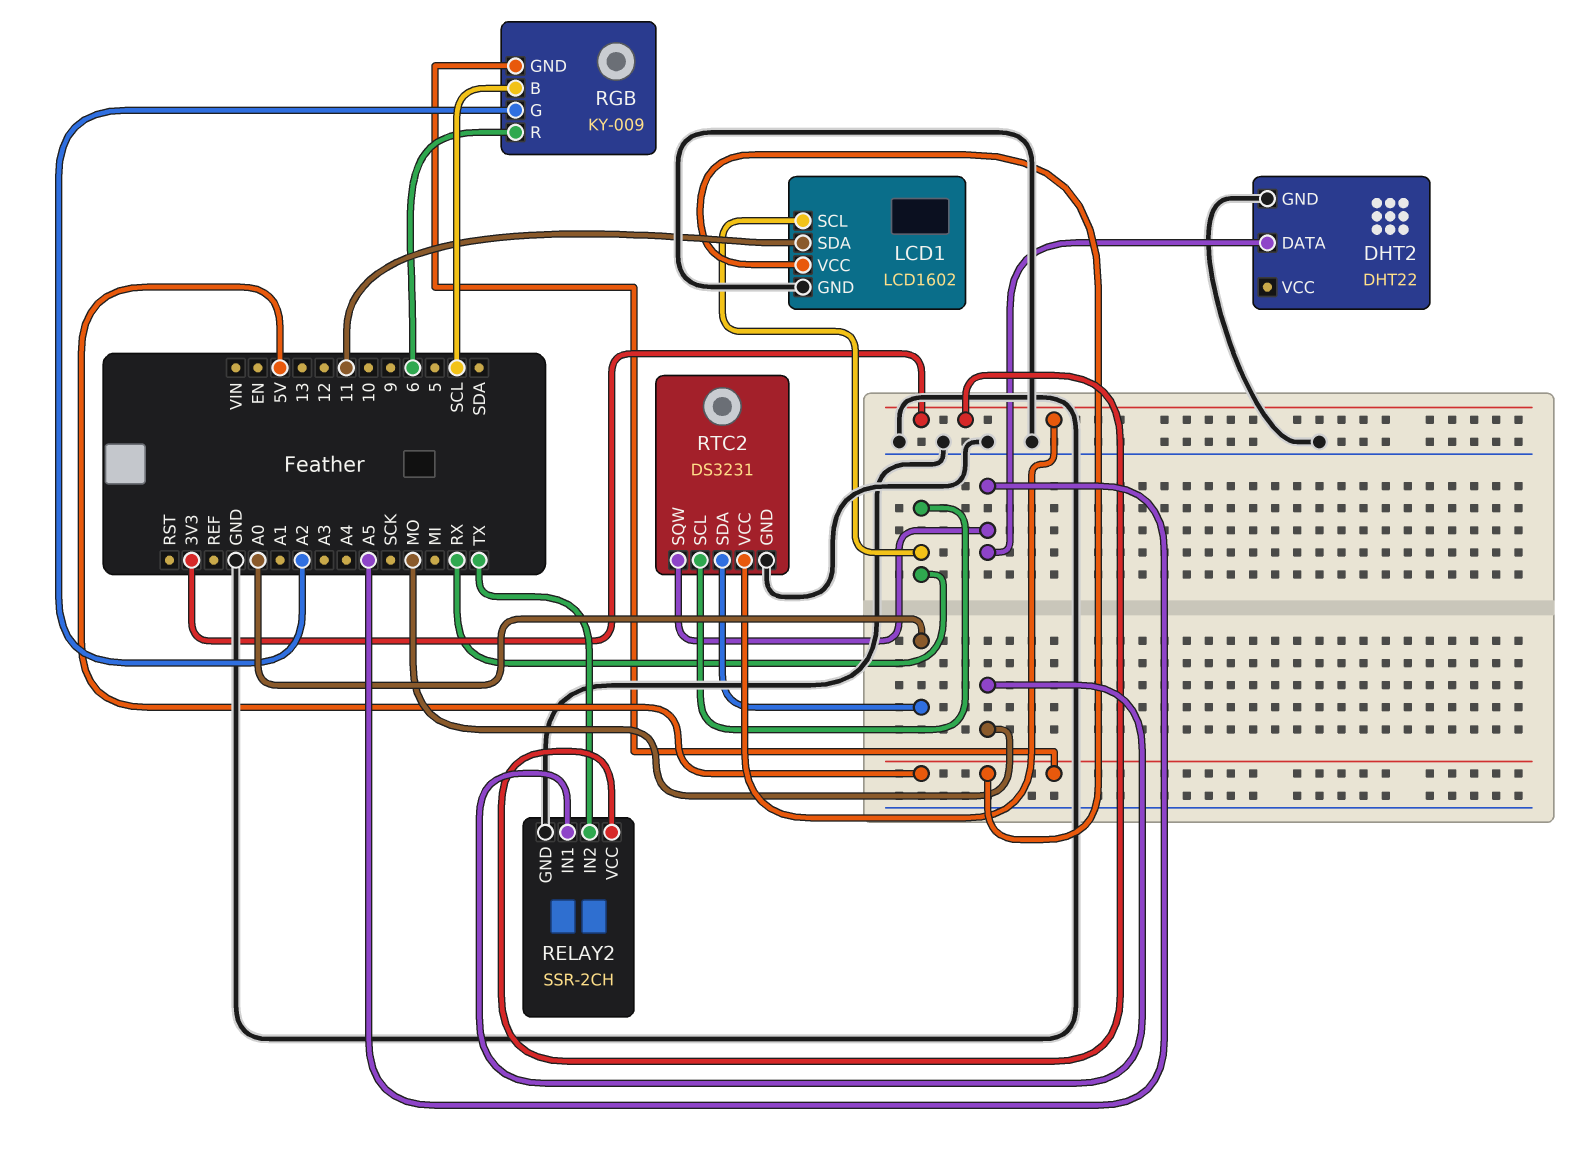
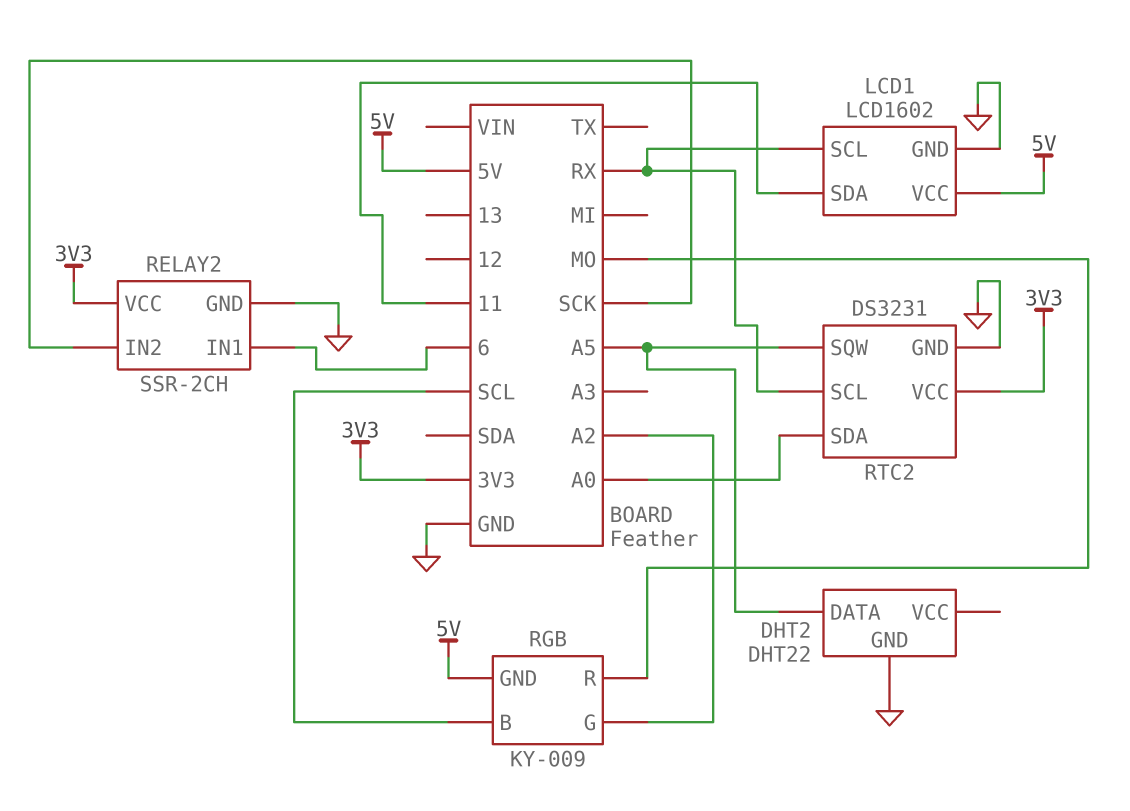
RELAY2 pin IN1: MO -> 6
RELAY2 pin IN2: TX -> SCK
RGB pin R: 6 -> MO

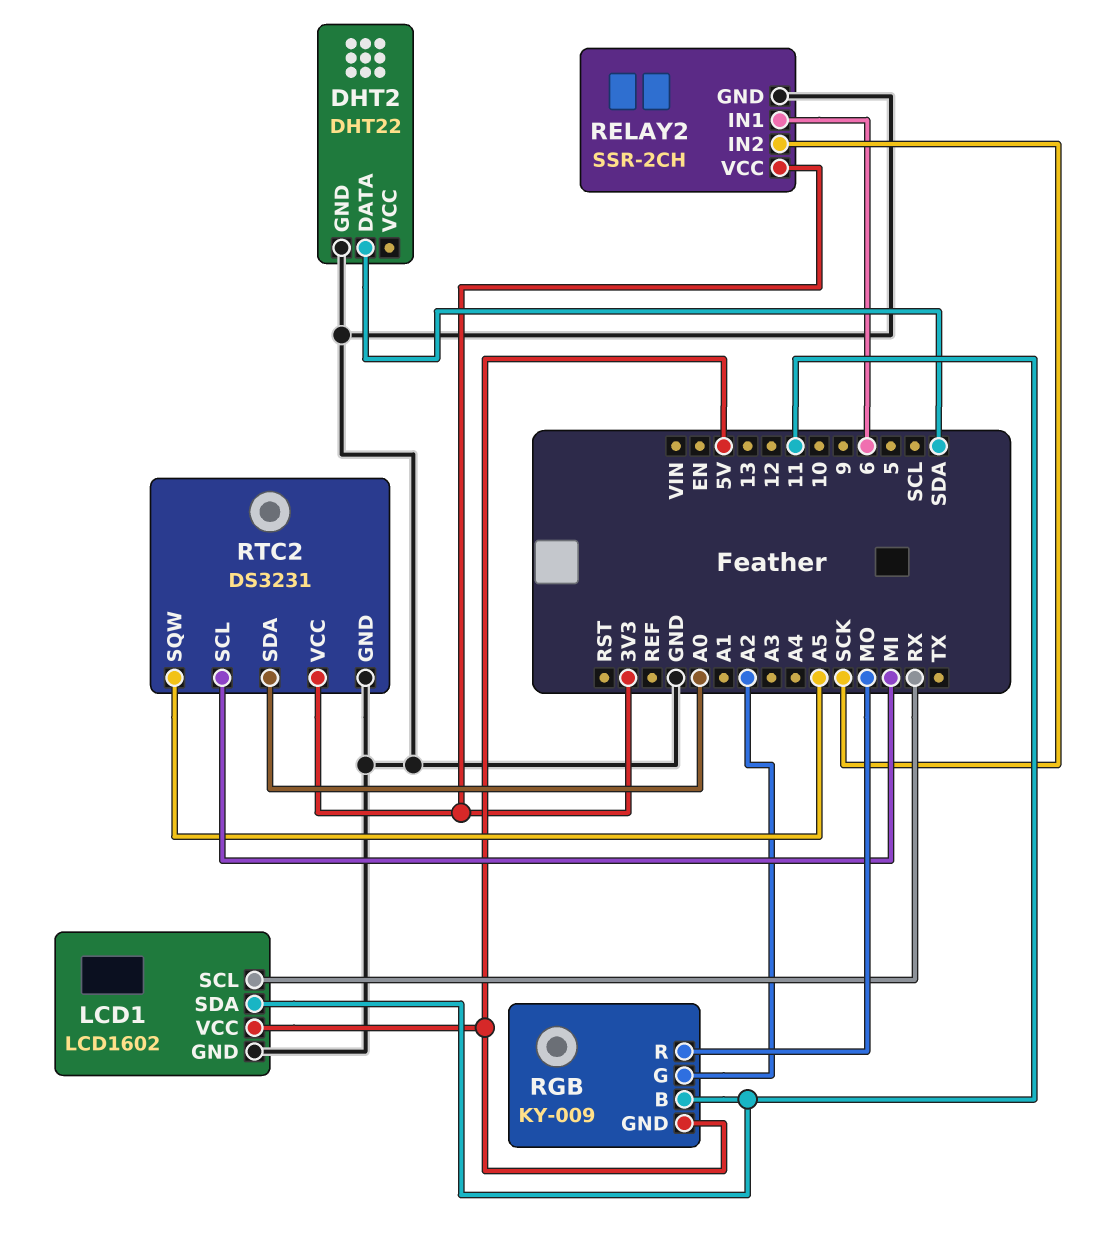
DHT2 pin DATA: A5 -> SDA
RGB pin B: SCL -> 11
RTC2 pin SCL: RX -> MI

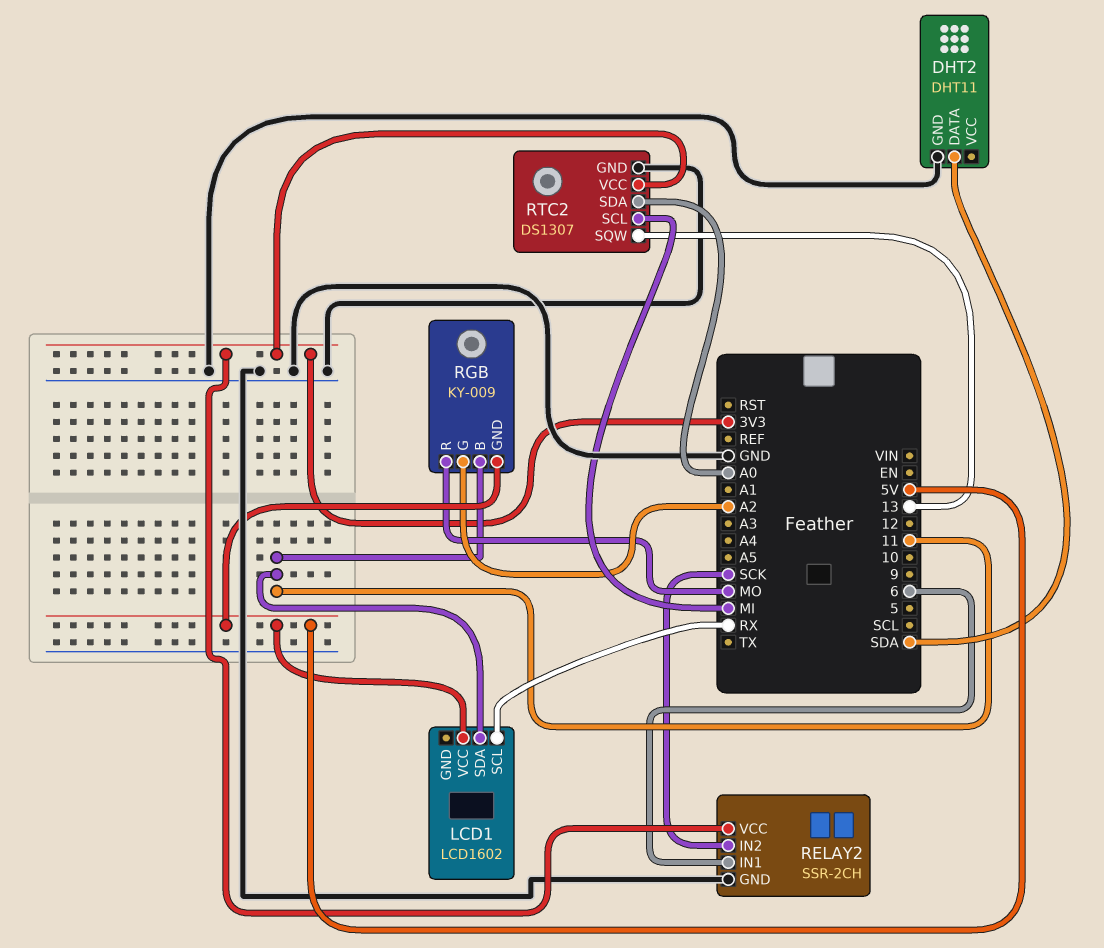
DHT2: DHT22 -> DHT11
LCD1 pin GND: GND -> none
RTC2: DS3231 -> DS1307
RTC2 pin SQW: A5 -> 13

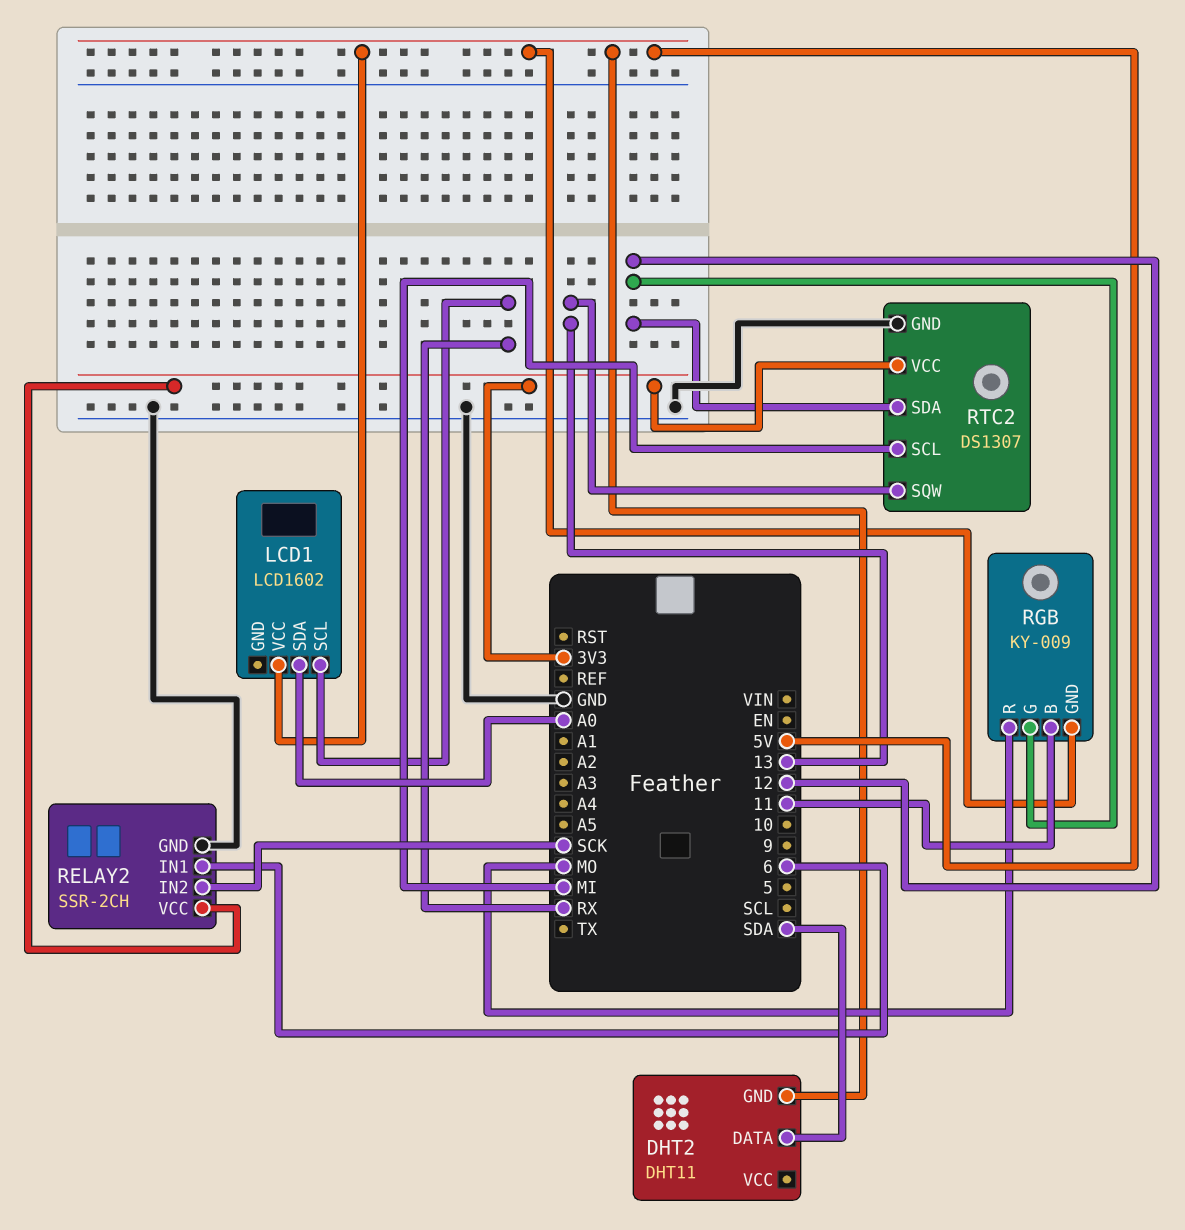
DHT2 pin GND: GND -> 5V
LCD1 pin SDA: 11 -> A0
RGB pin G: A2 -> 12
RTC2 pin SDA: A0 -> 12

